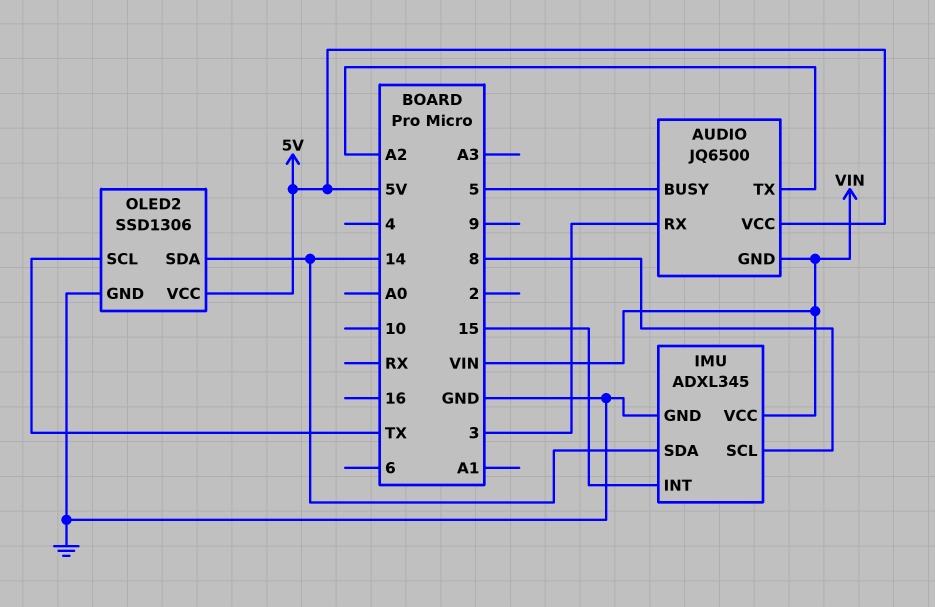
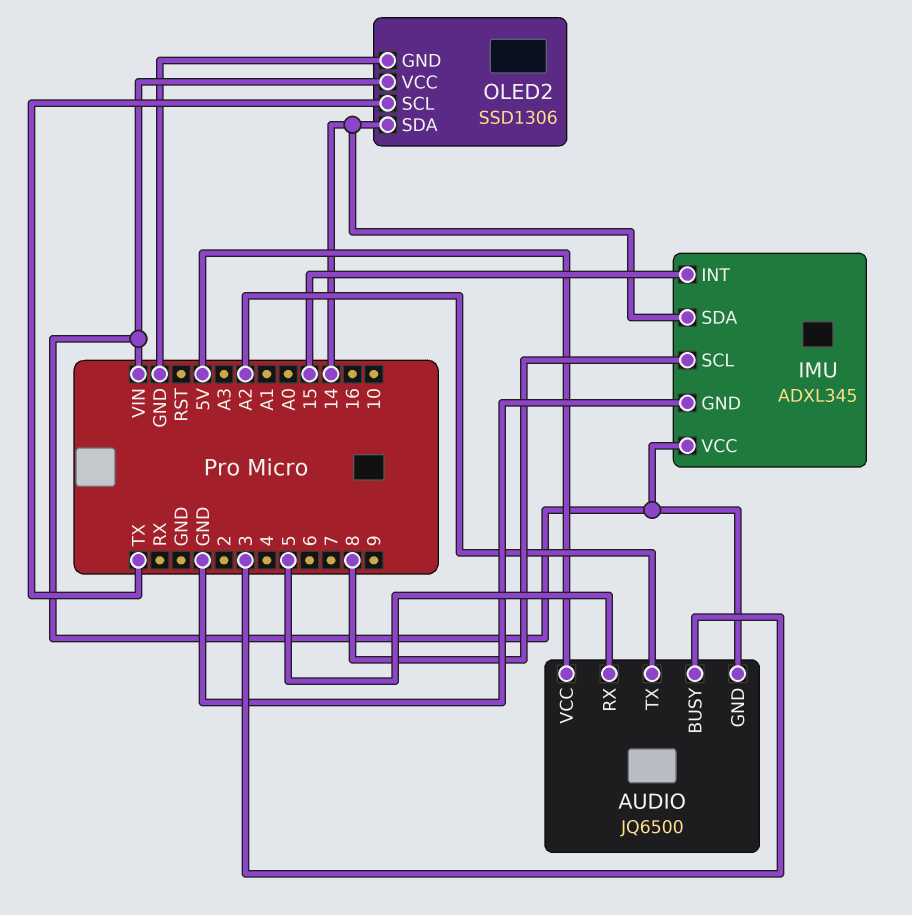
AUDIO pin BUSY: 5 -> 3
AUDIO pin RX: 3 -> 5
OLED2 pin VCC: 5V -> VIN

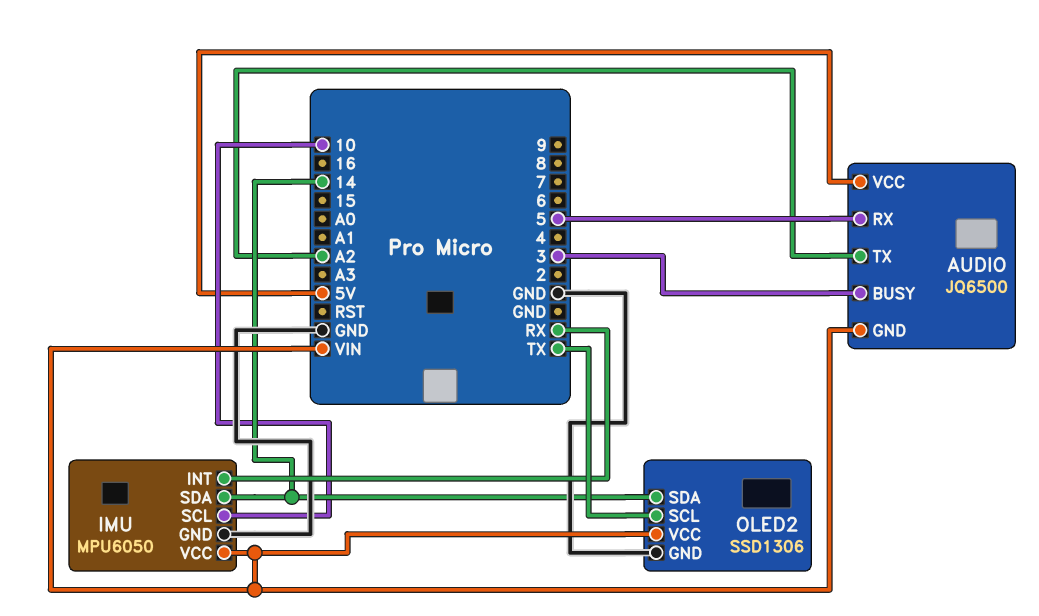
IMU: ADXL345 -> MPU6050
IMU pin INT: 15 -> RX
IMU pin SCL: 8 -> 10

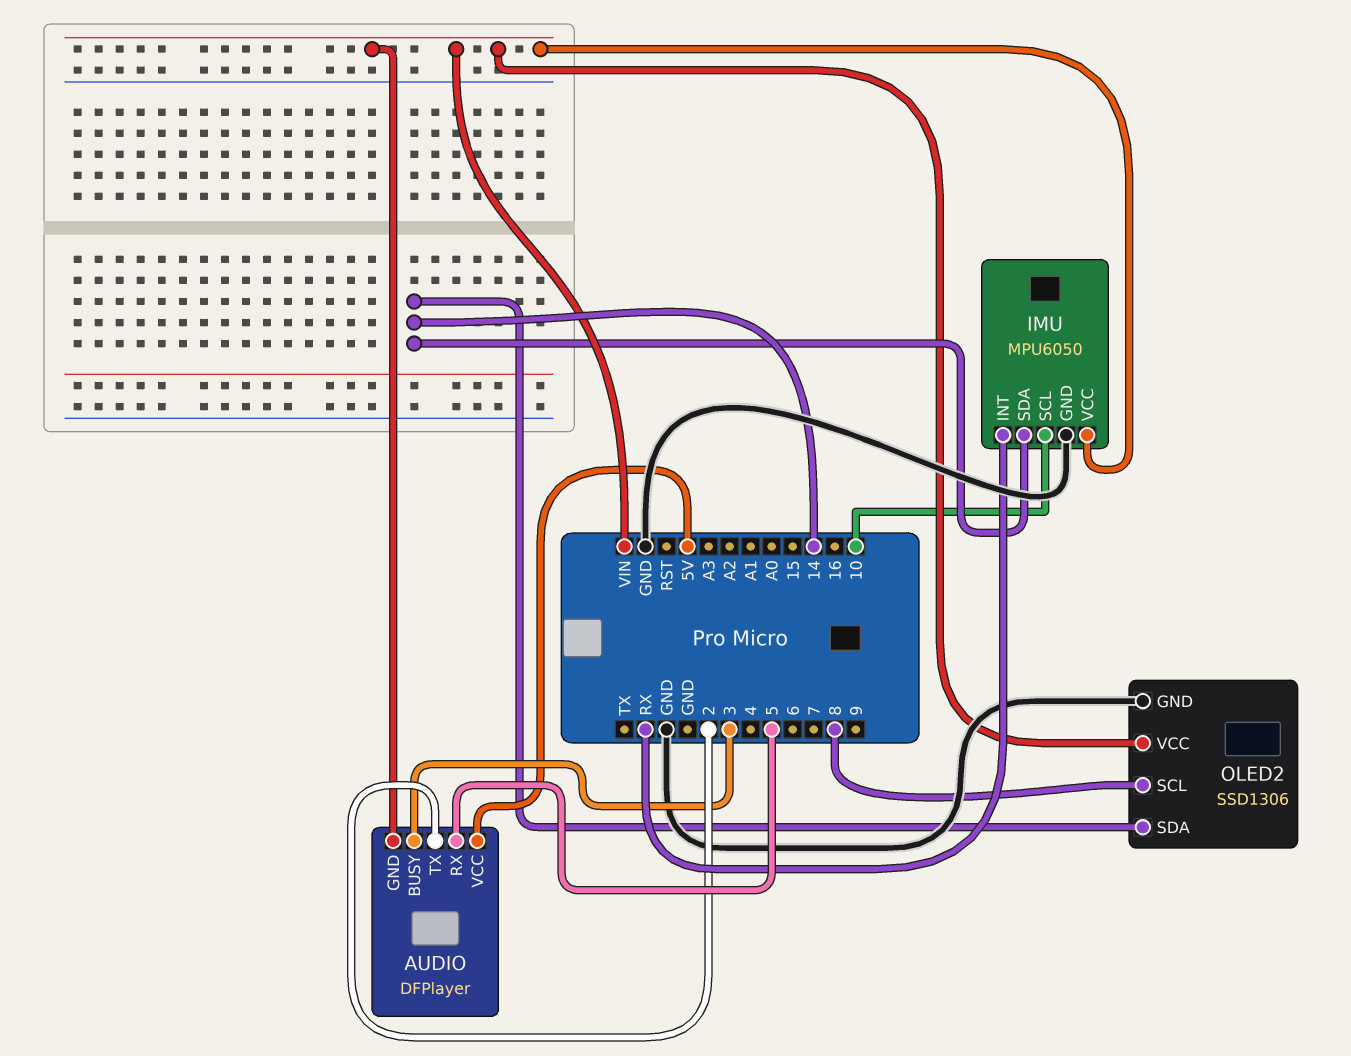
AUDIO: JQ6500 -> DFPlayer
AUDIO pin TX: A2 -> 2
OLED2 pin SCL: TX -> 8

